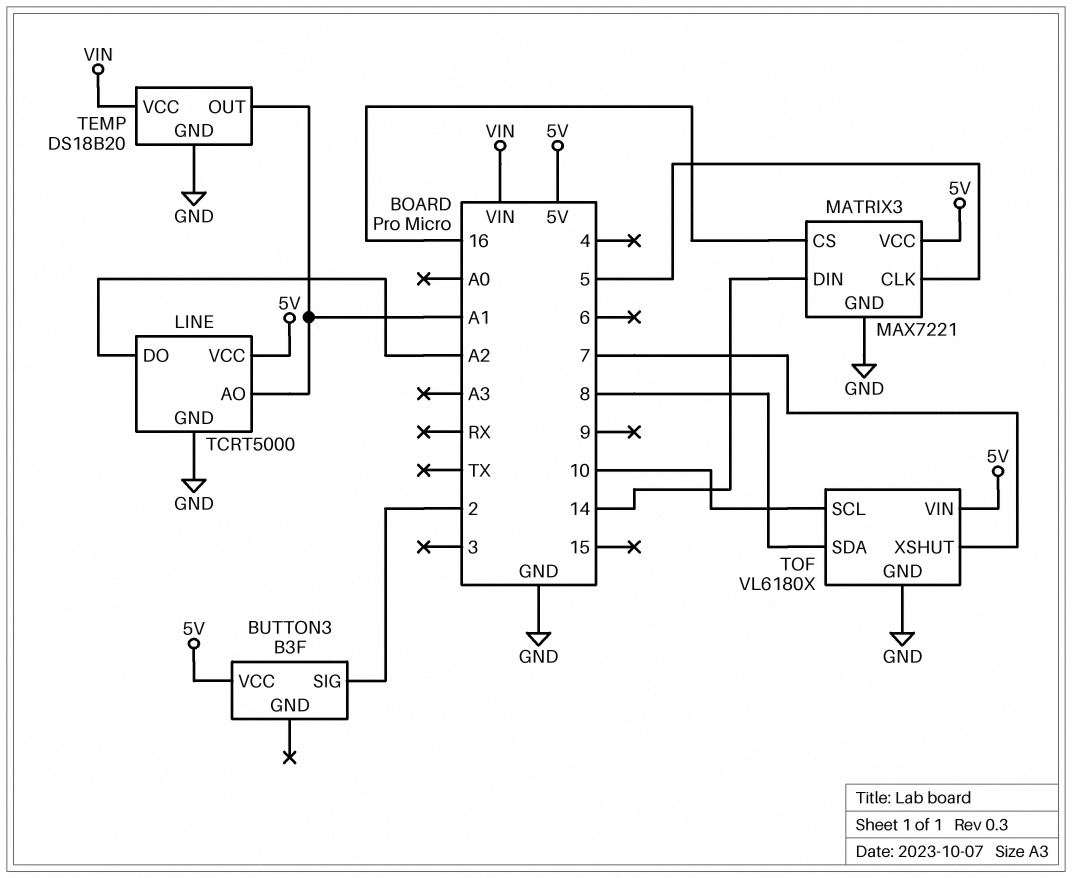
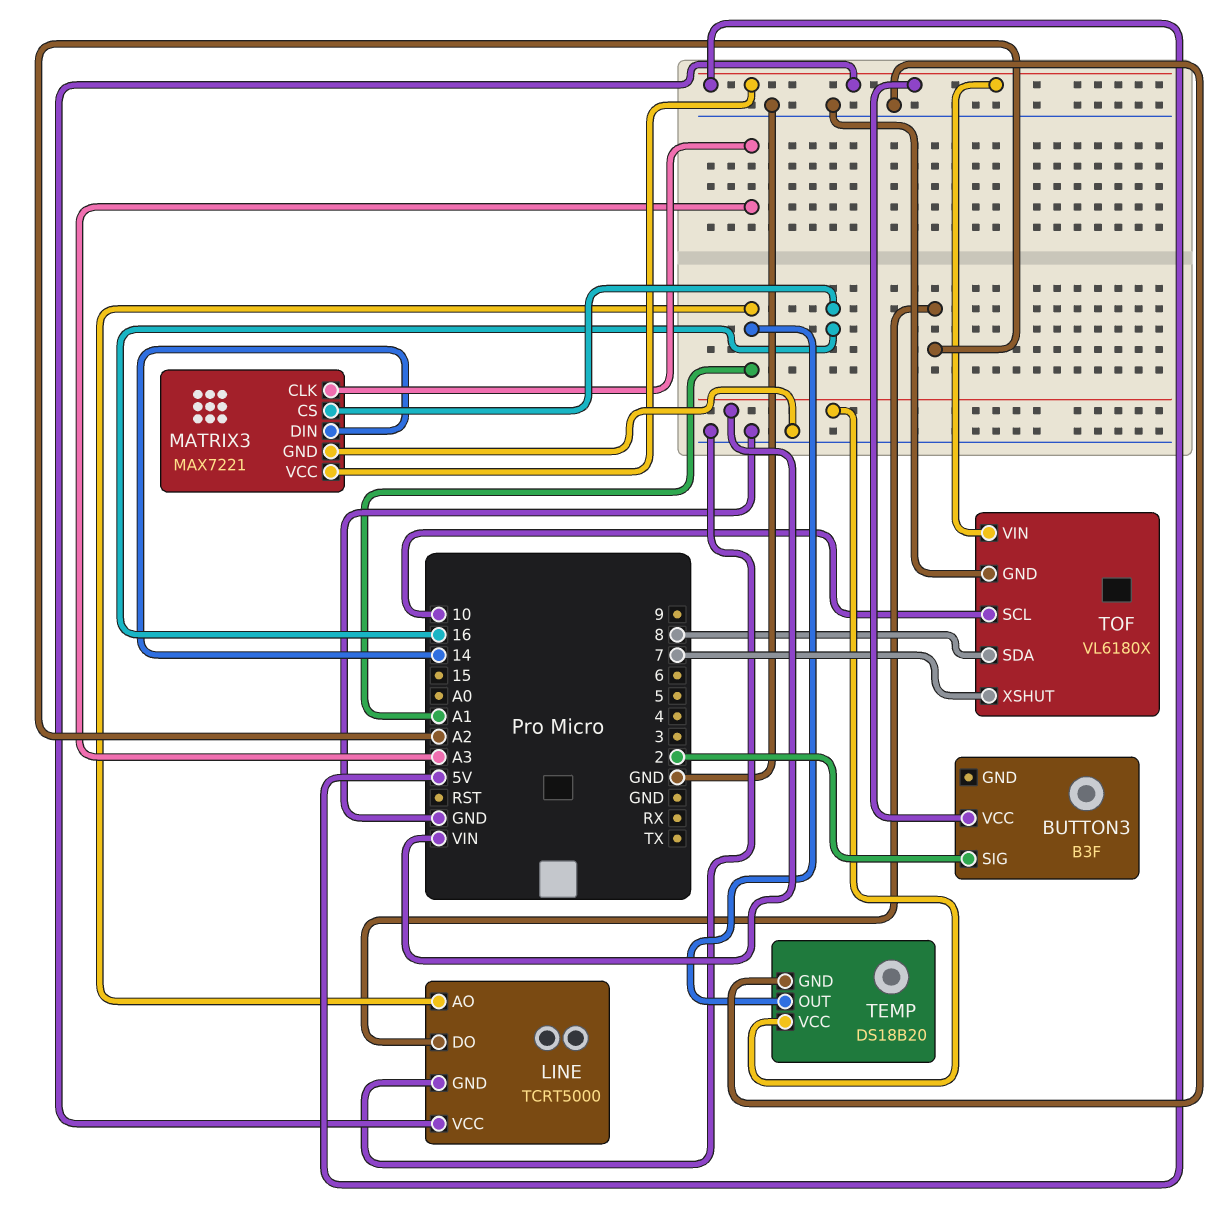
MATRIX3 pin CLK: 5 -> A3

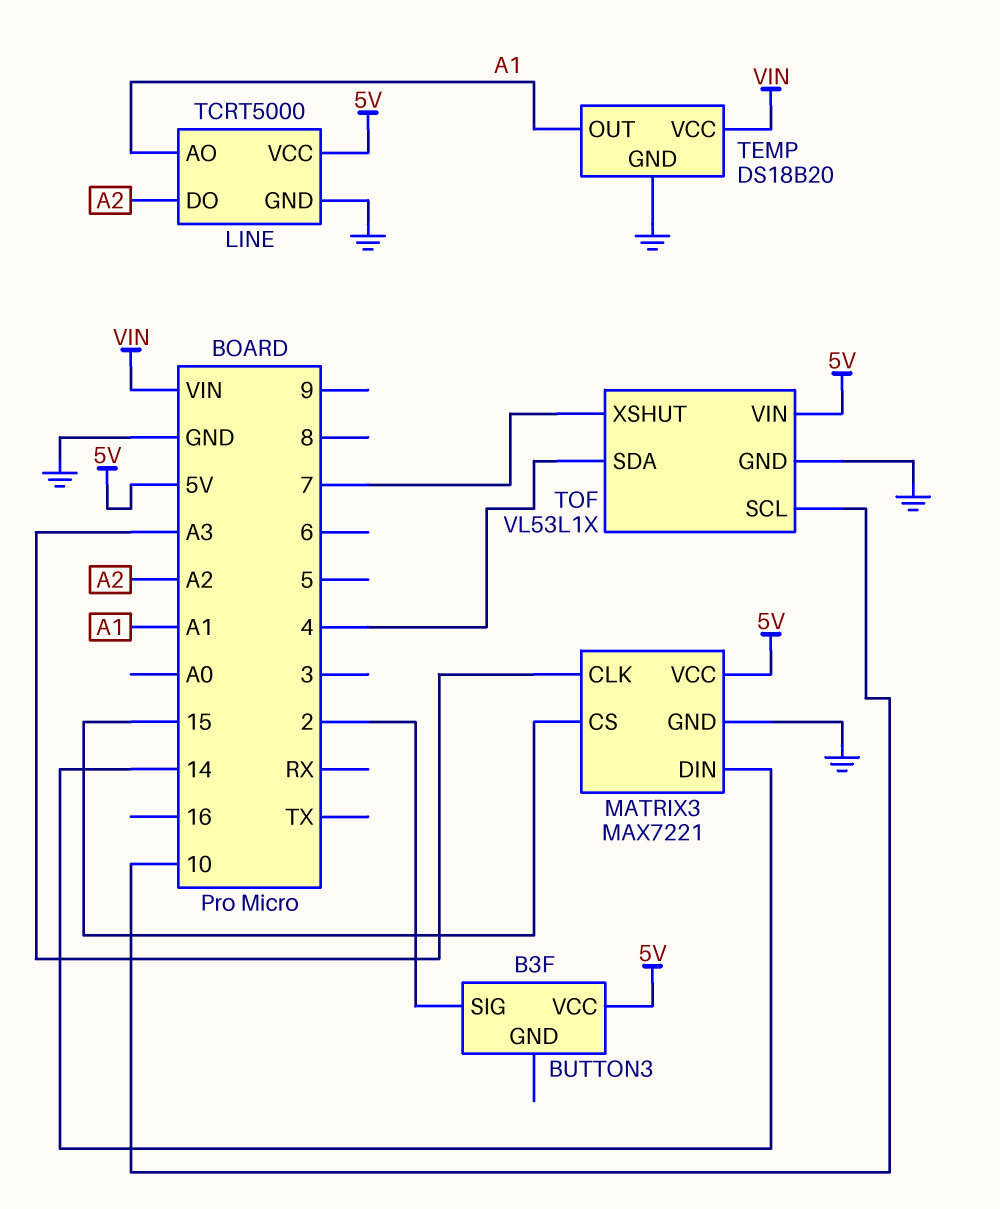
MATRIX3 pin CS: 16 -> 15
TOF: VL6180X -> VL53L1X
TOF pin SDA: 8 -> 4

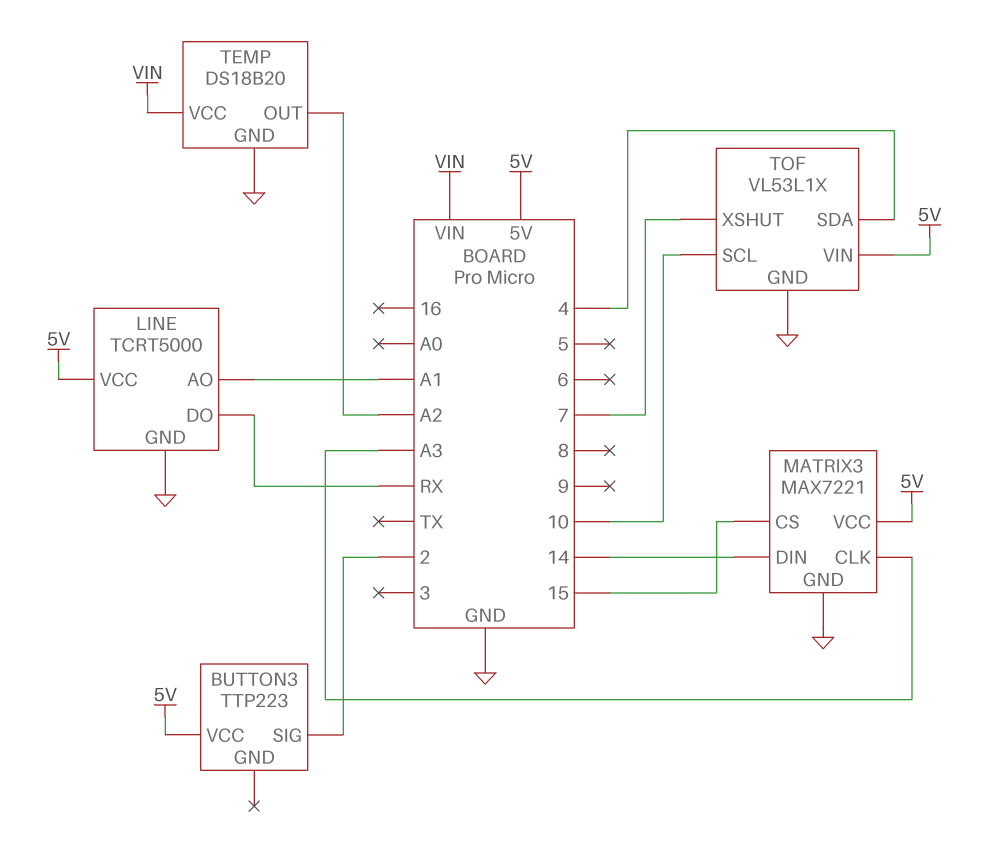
BUTTON3: B3F -> TTP223
LINE pin DO: A2 -> RX
TEMP pin OUT: A1 -> A2

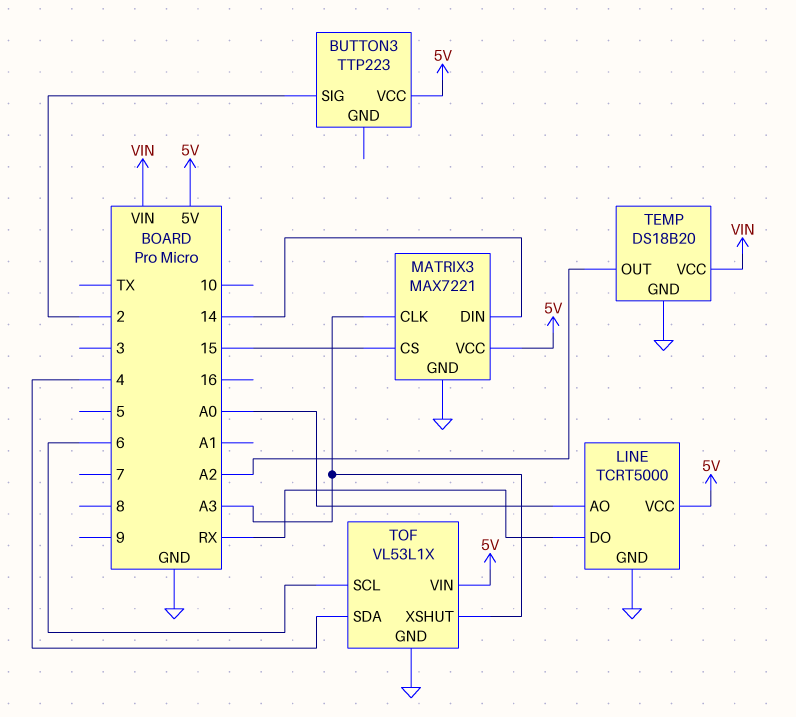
LINE pin AO: A1 -> A0
TOF pin SCL: 10 -> 6
TOF pin XSHUT: 7 -> A3

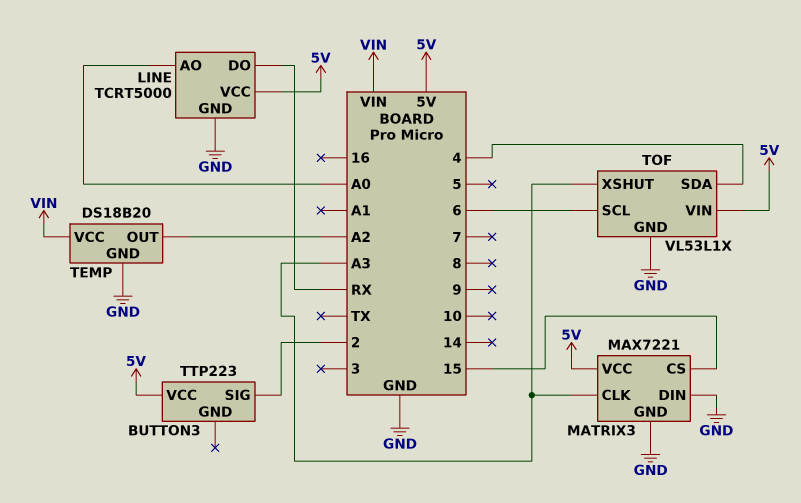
MATRIX3 pin DIN: 14 -> GND

